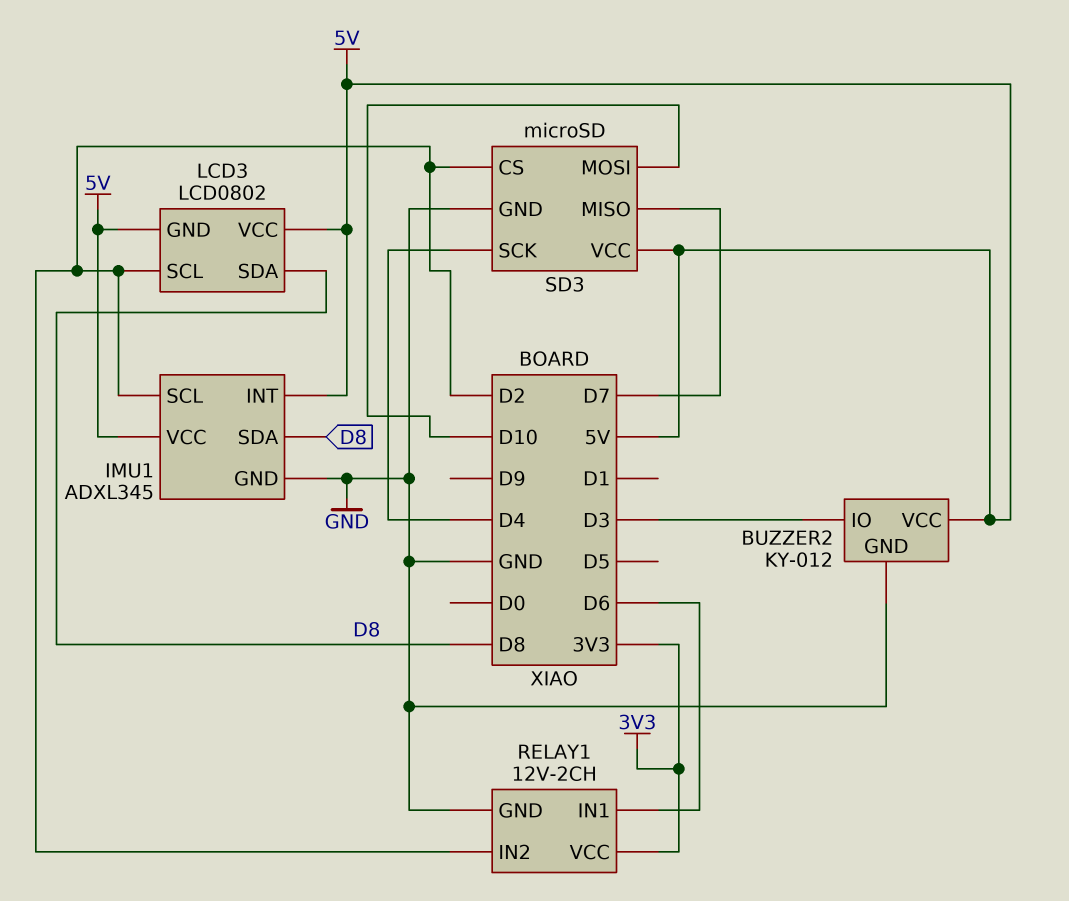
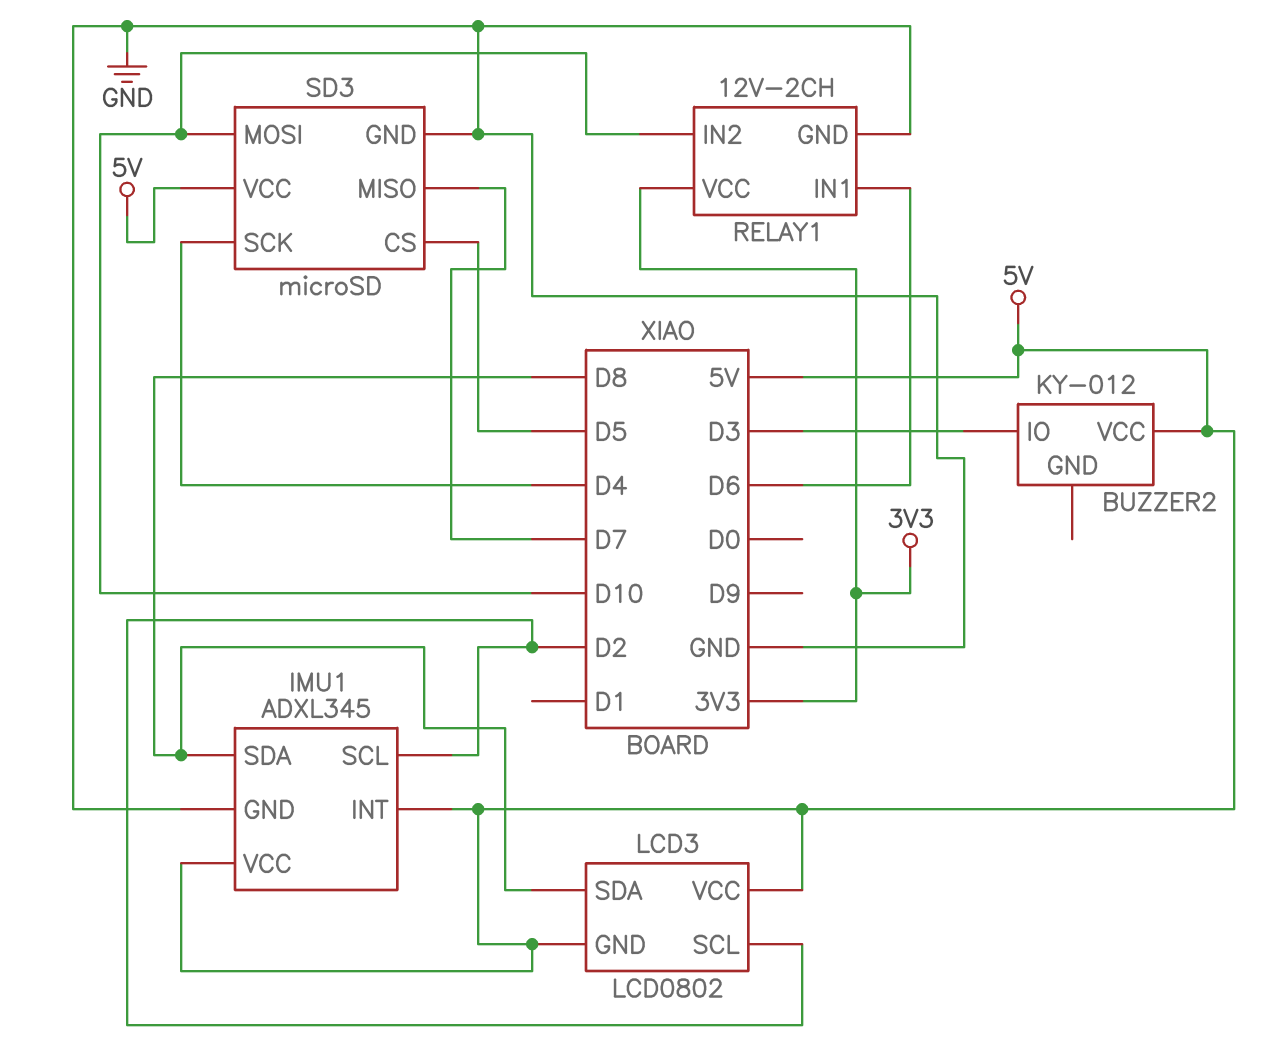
BUZZER2 pin GND: GND -> none
RELAY1 pin IN2: D2 -> D10
SD3 pin CS: D2 -> D5

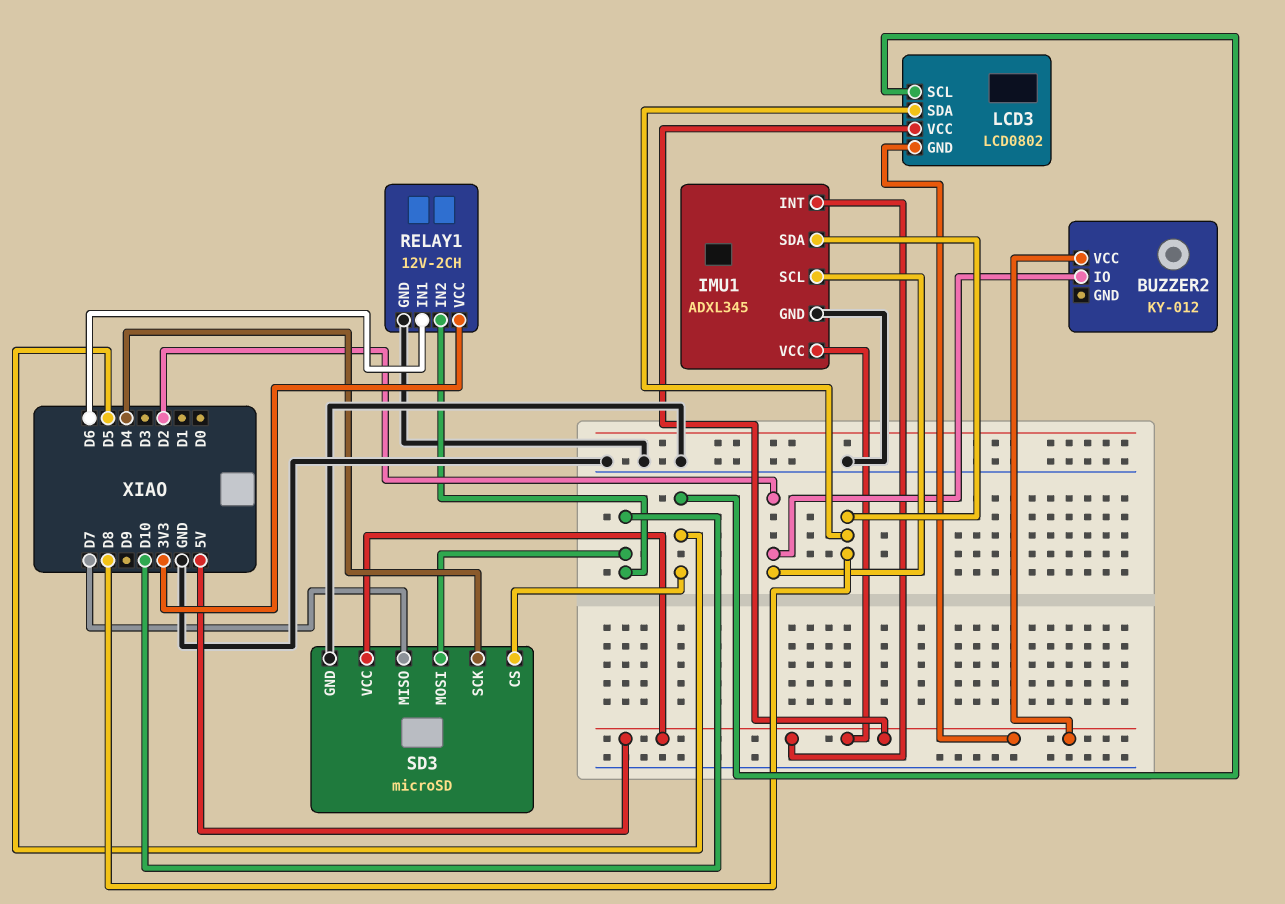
BUZZER2 pin IO: D3 -> D2
LCD3 pin SCL: D2 -> D5

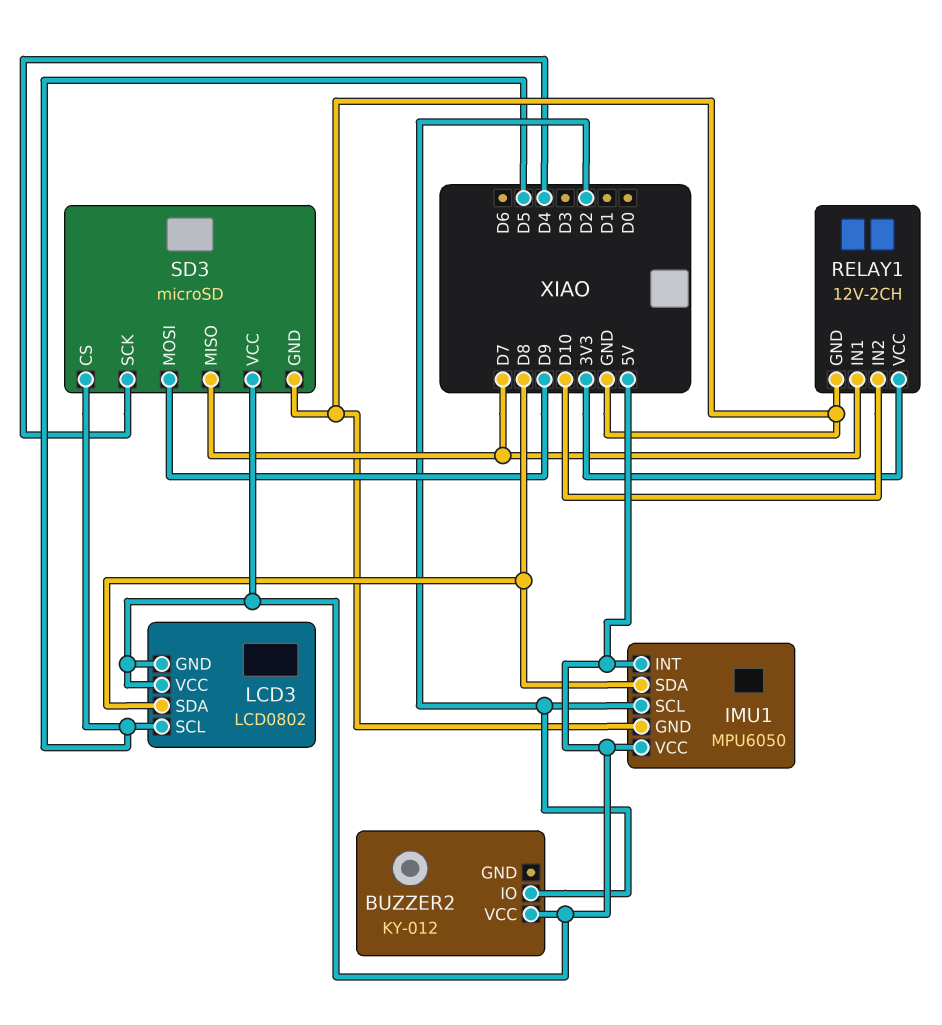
IMU1: ADXL345 -> MPU6050
RELAY1 pin IN1: D6 -> D7
SD3 pin MOSI: D10 -> D9

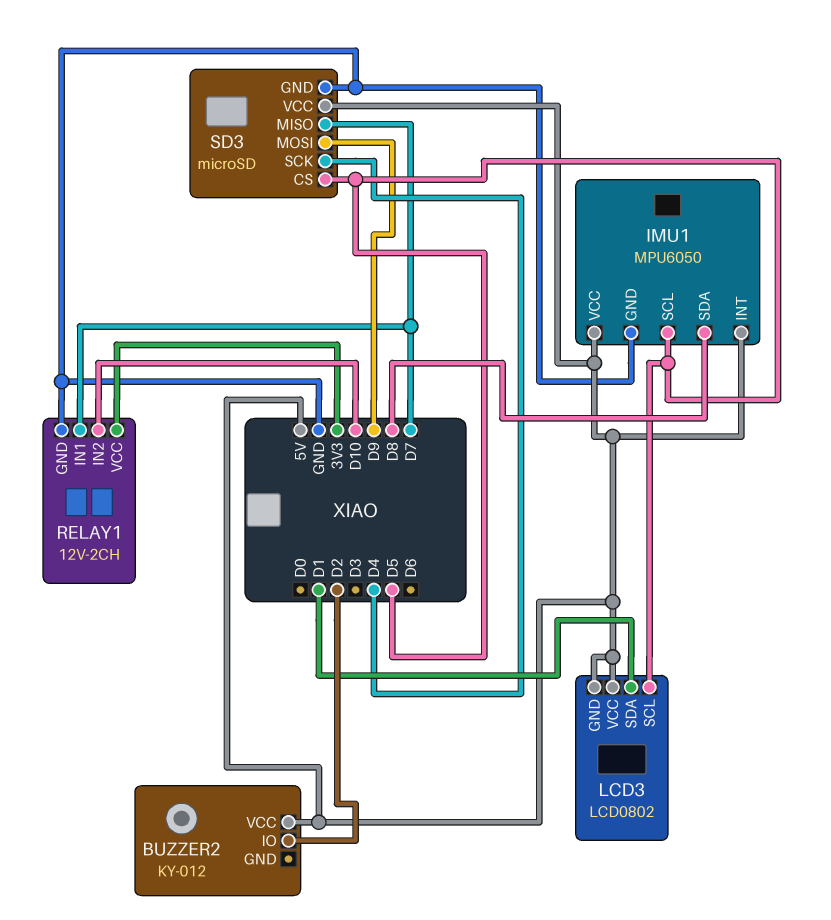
IMU1 pin SCL: D2 -> D5
LCD3 pin SDA: D8 -> D1

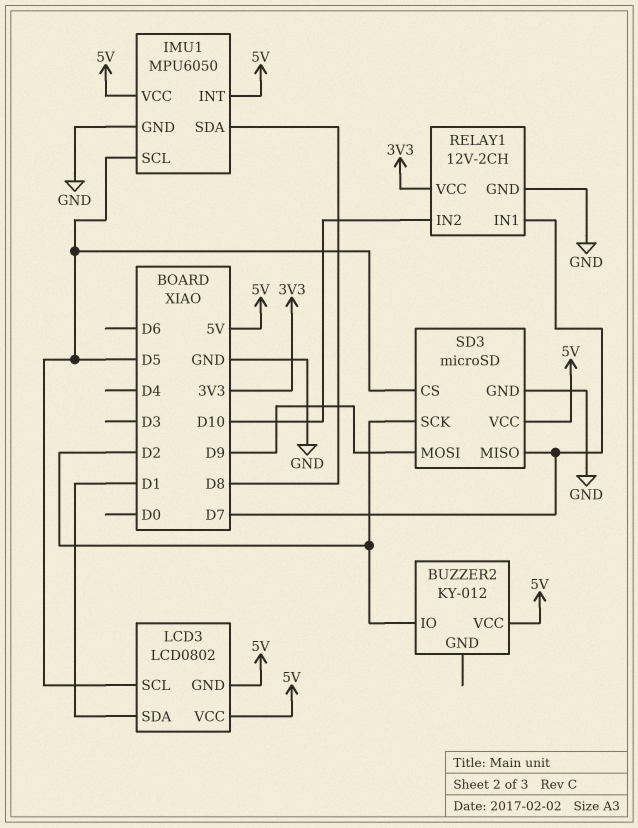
SD3 pin SCK: D4 -> D2

